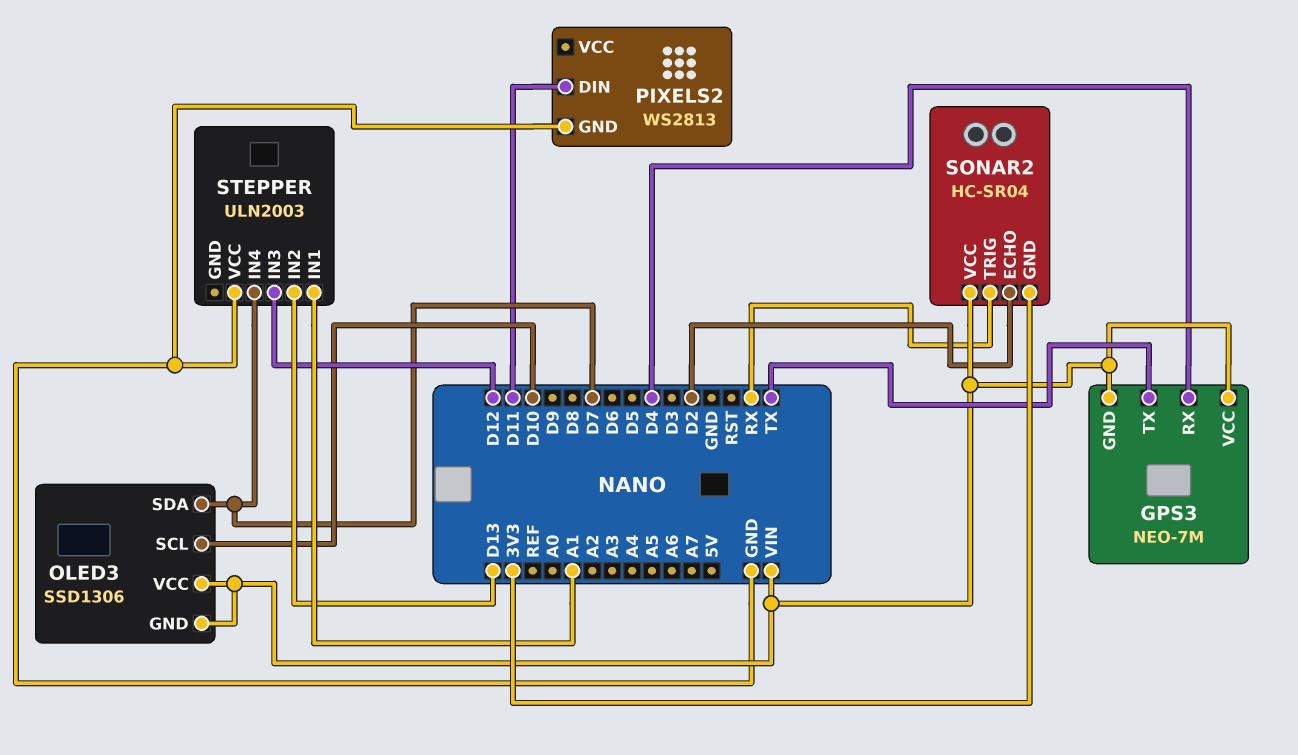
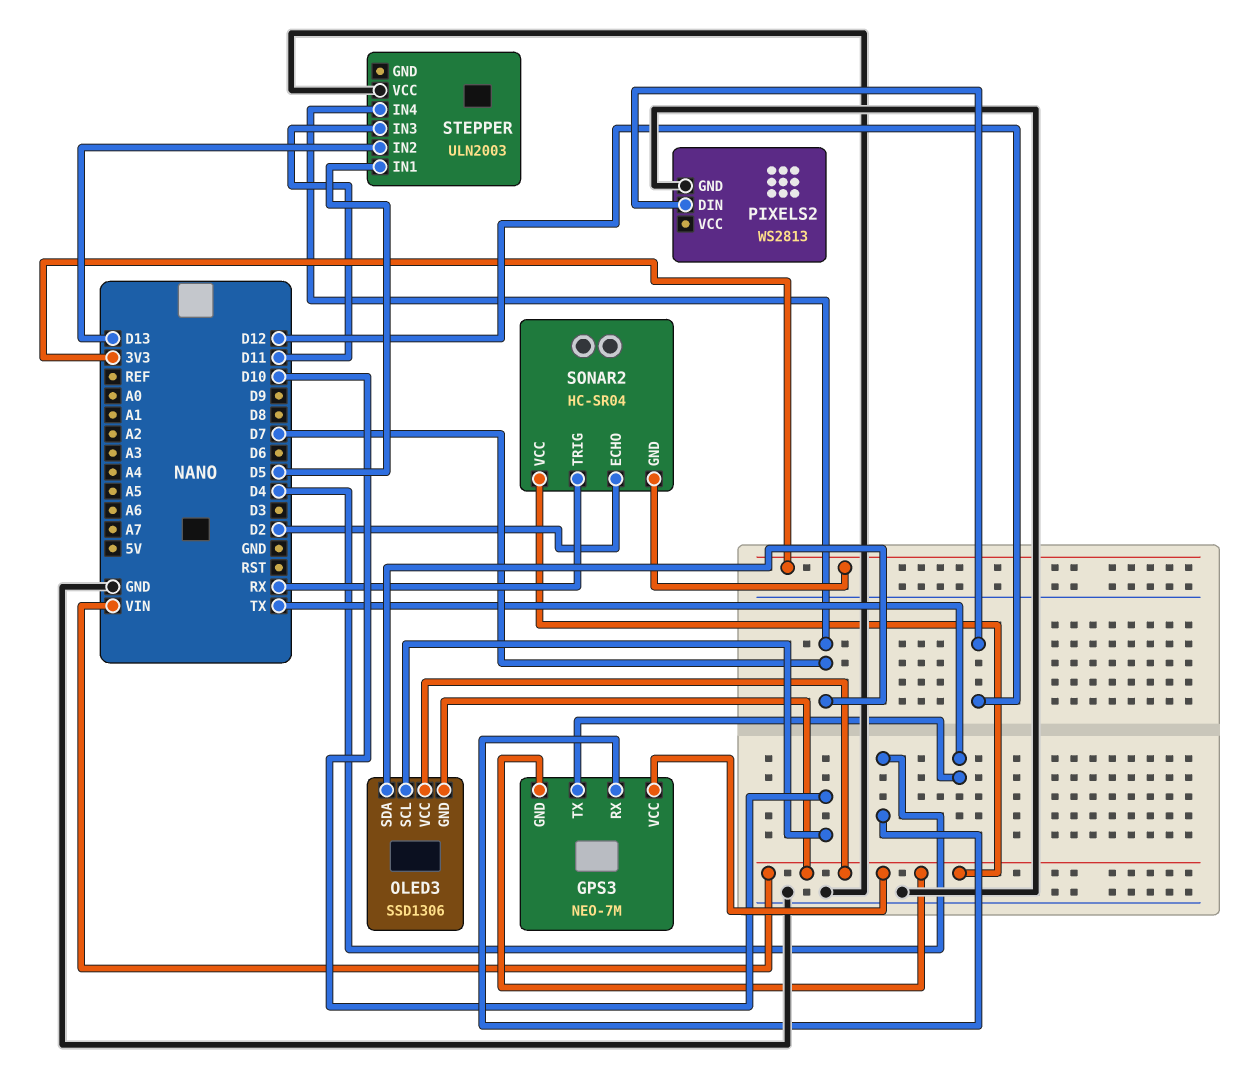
PIXELS2 pin DIN: D11 -> D12
STEPPER pin IN1: A1 -> D5
STEPPER pin IN3: D12 -> D11

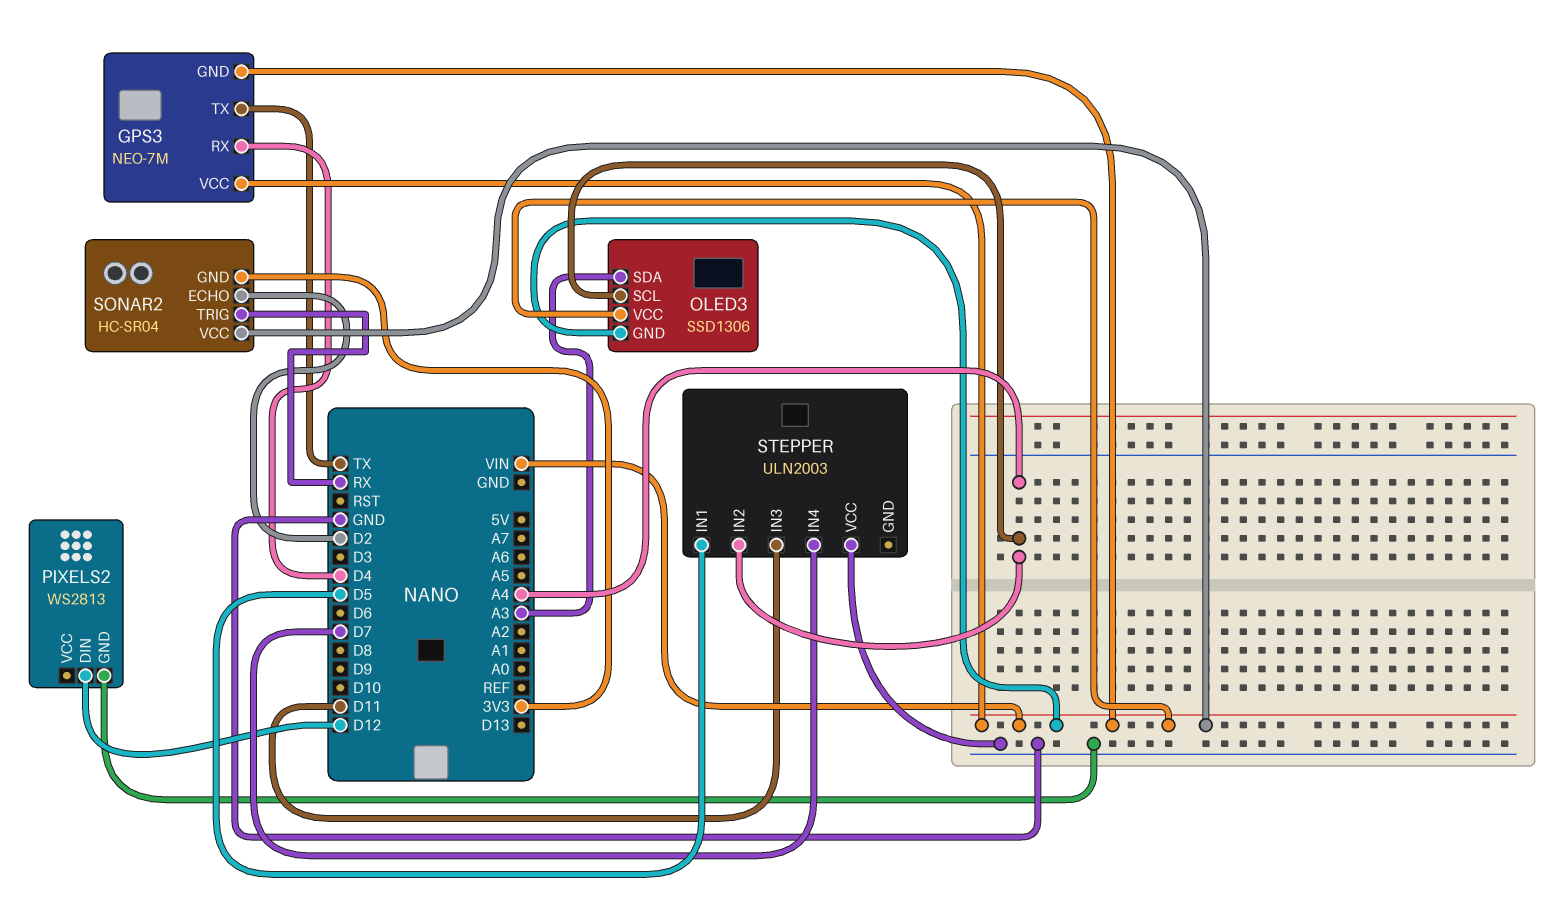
OLED3 pin SCL: D10 -> A4
OLED3 pin SDA: D7 -> A3
STEPPER pin IN2: D13 -> A4

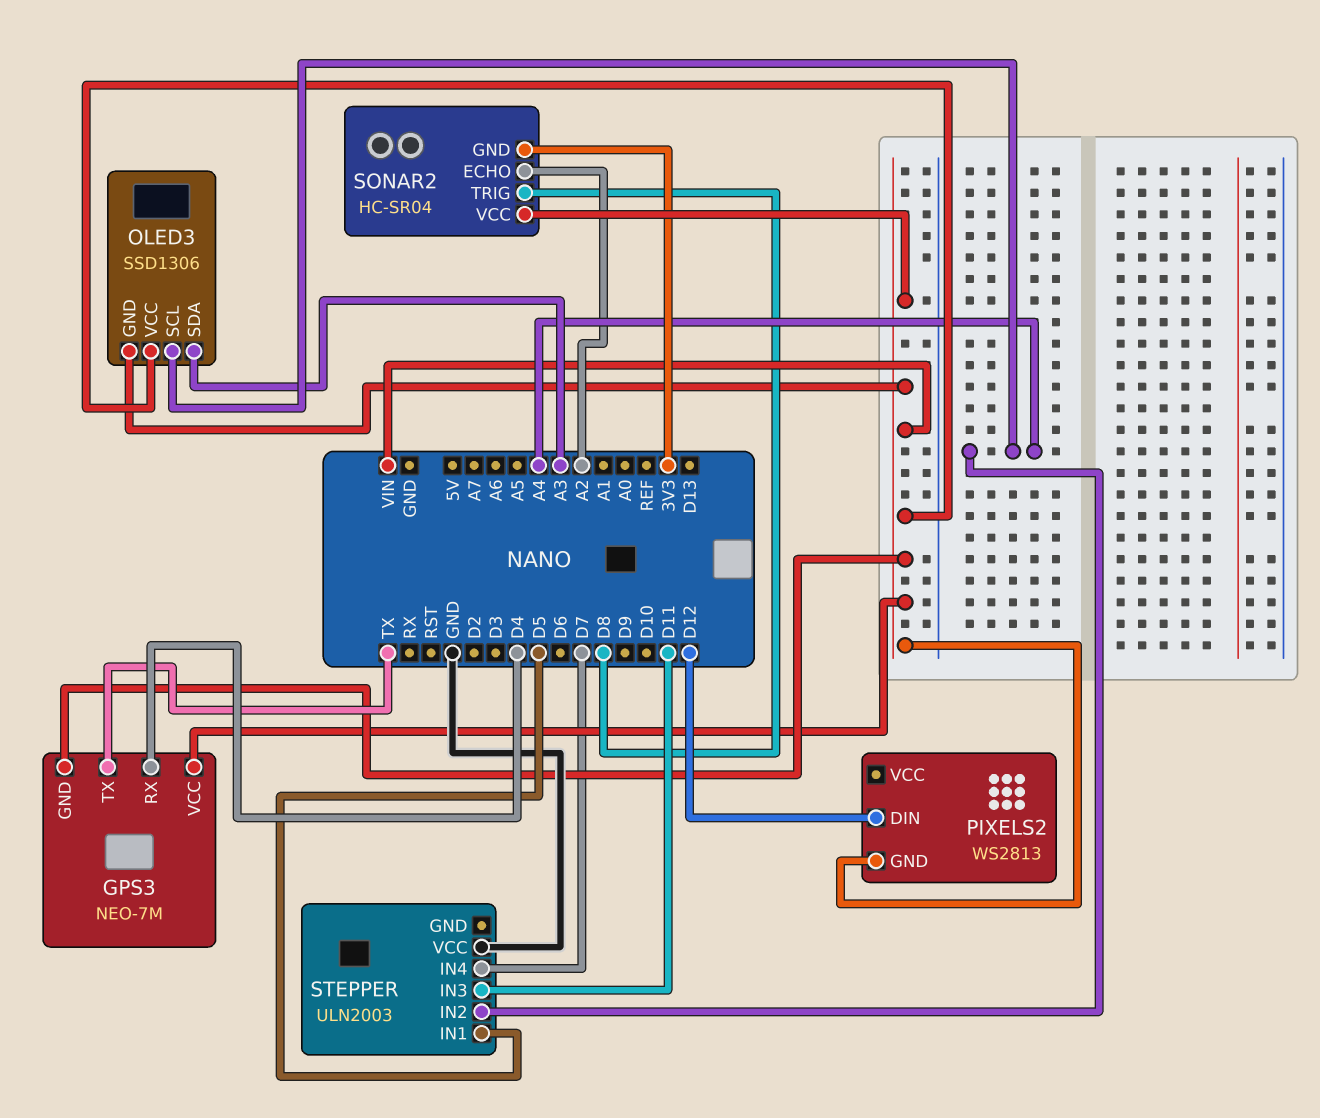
PIXELS2 pin GND: GND -> VIN
SONAR2 pin ECHO: D2 -> A2
SONAR2 pin TRIG: RX -> D8

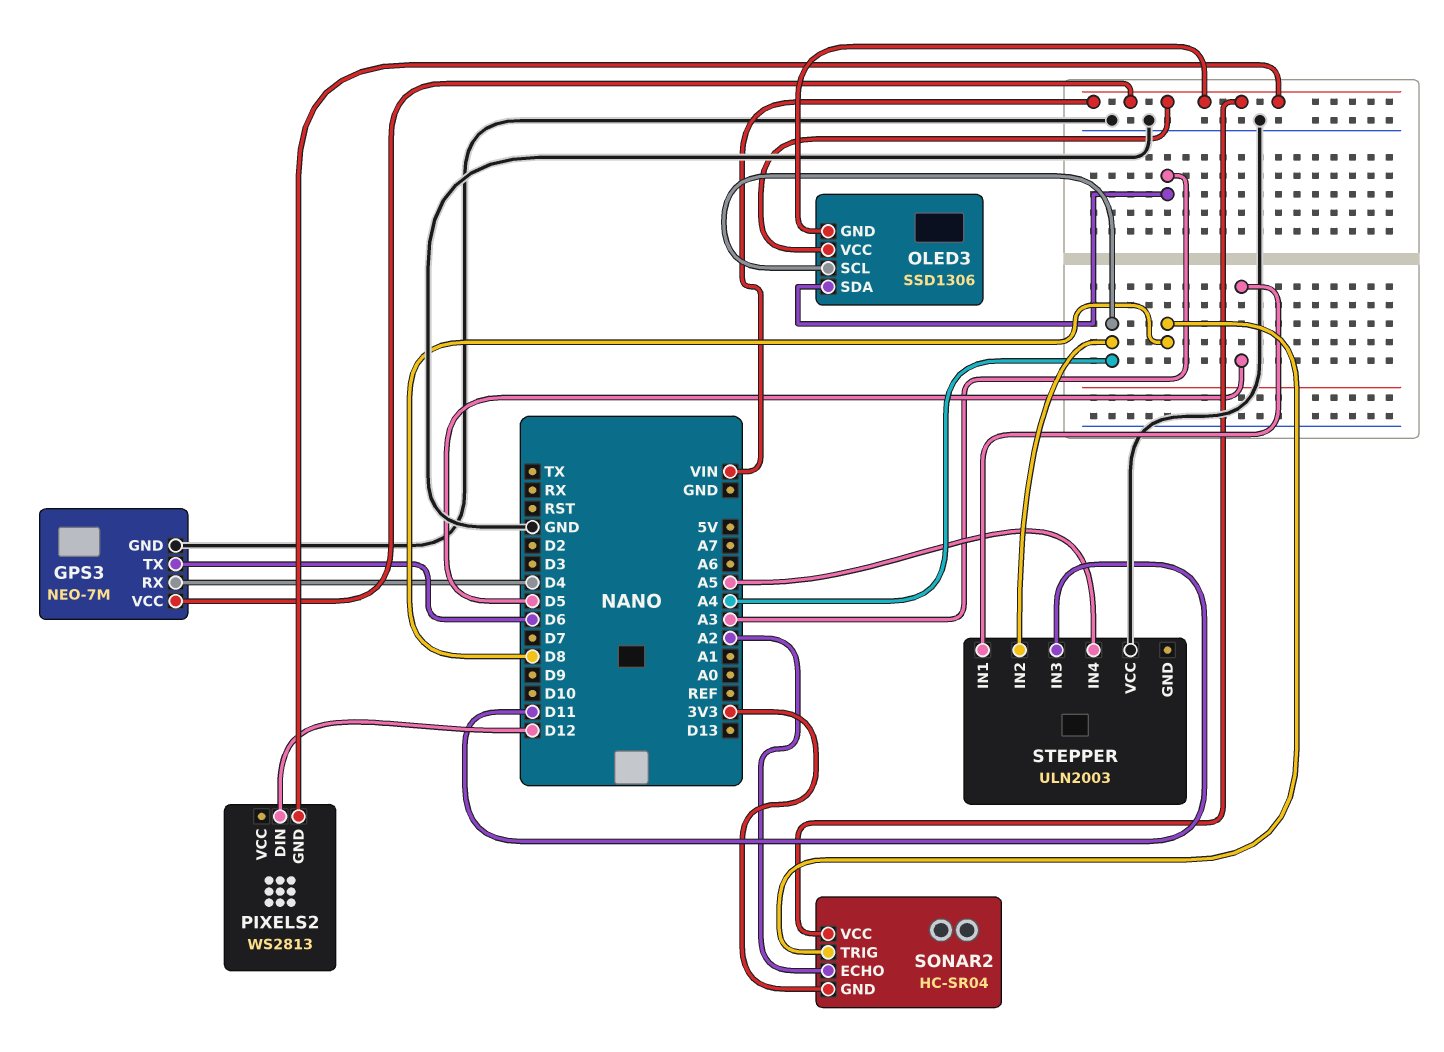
GPS3 pin GND: VIN -> GND
GPS3 pin TX: TX -> D6
STEPPER pin IN4: D7 -> A5

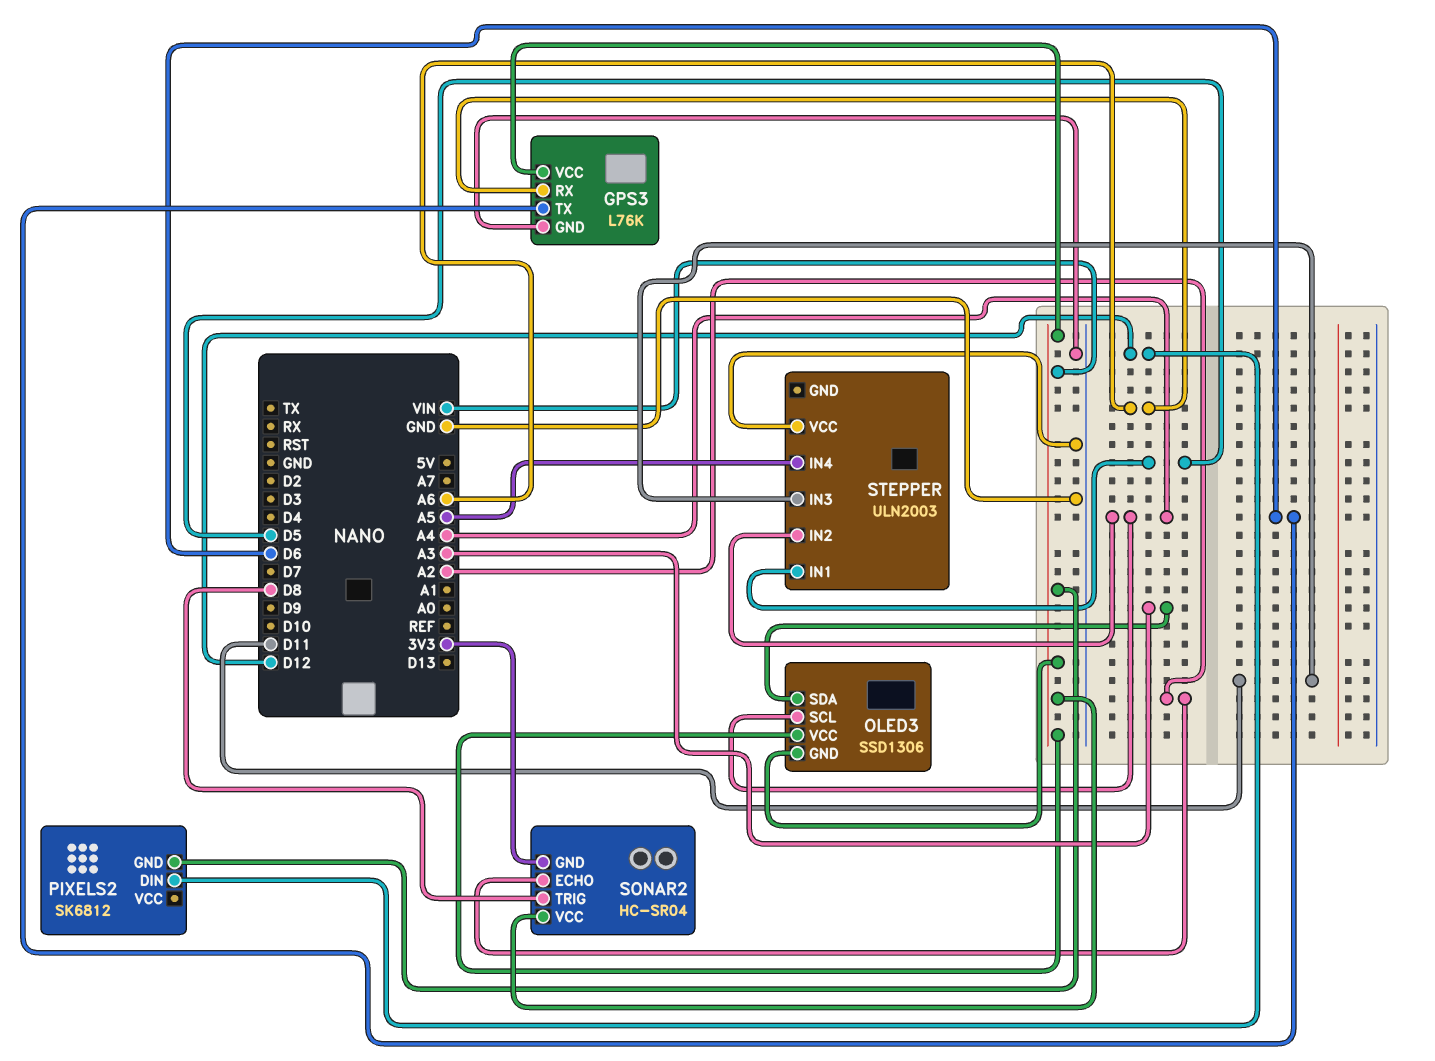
GPS3: NEO-7M -> L76K
GPS3 pin RX: D4 -> A6
PIXELS2: WS2813 -> SK6812

